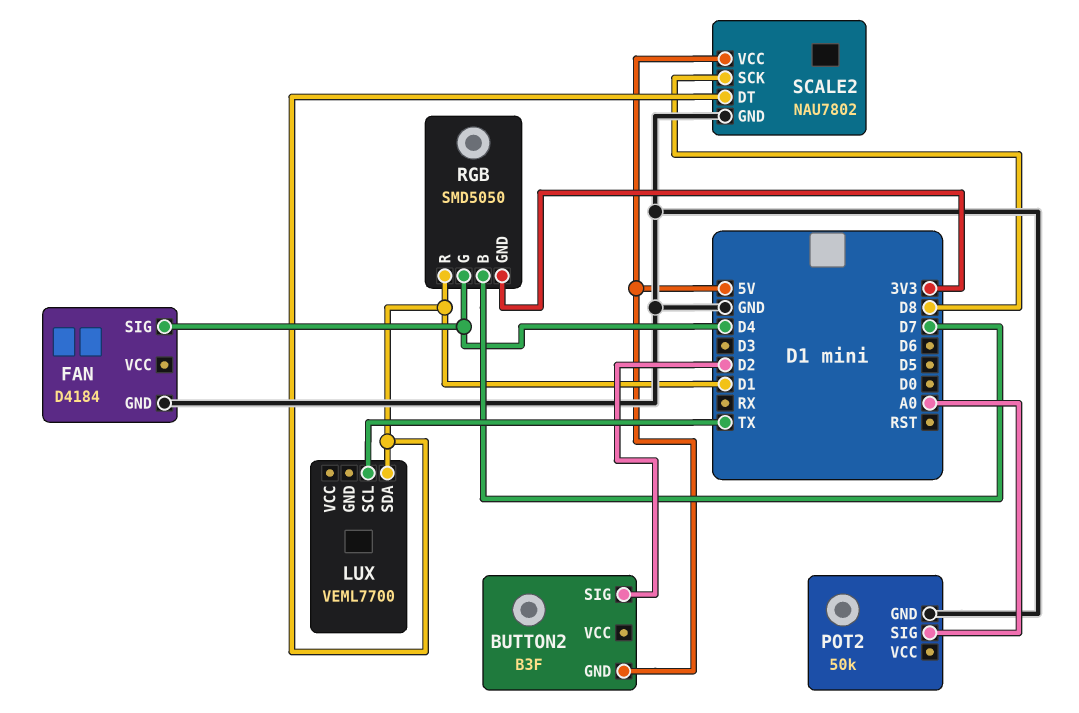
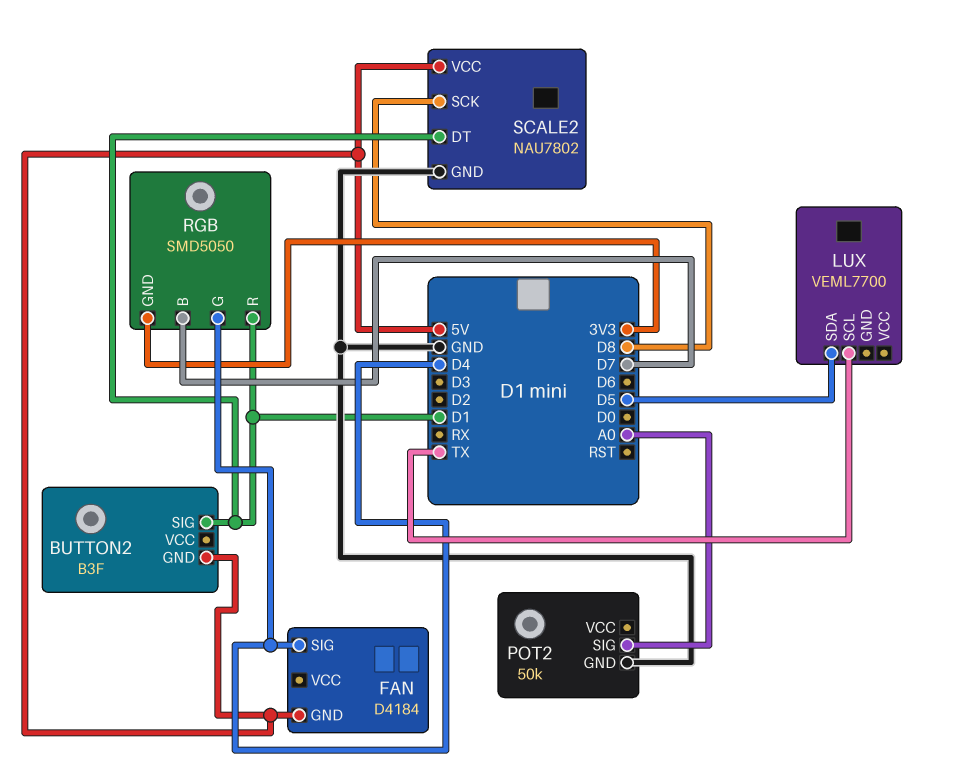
BUTTON2 pin SIG: D2 -> D1
FAN pin GND: GND -> 5V
LUX pin SDA: D1 -> D5

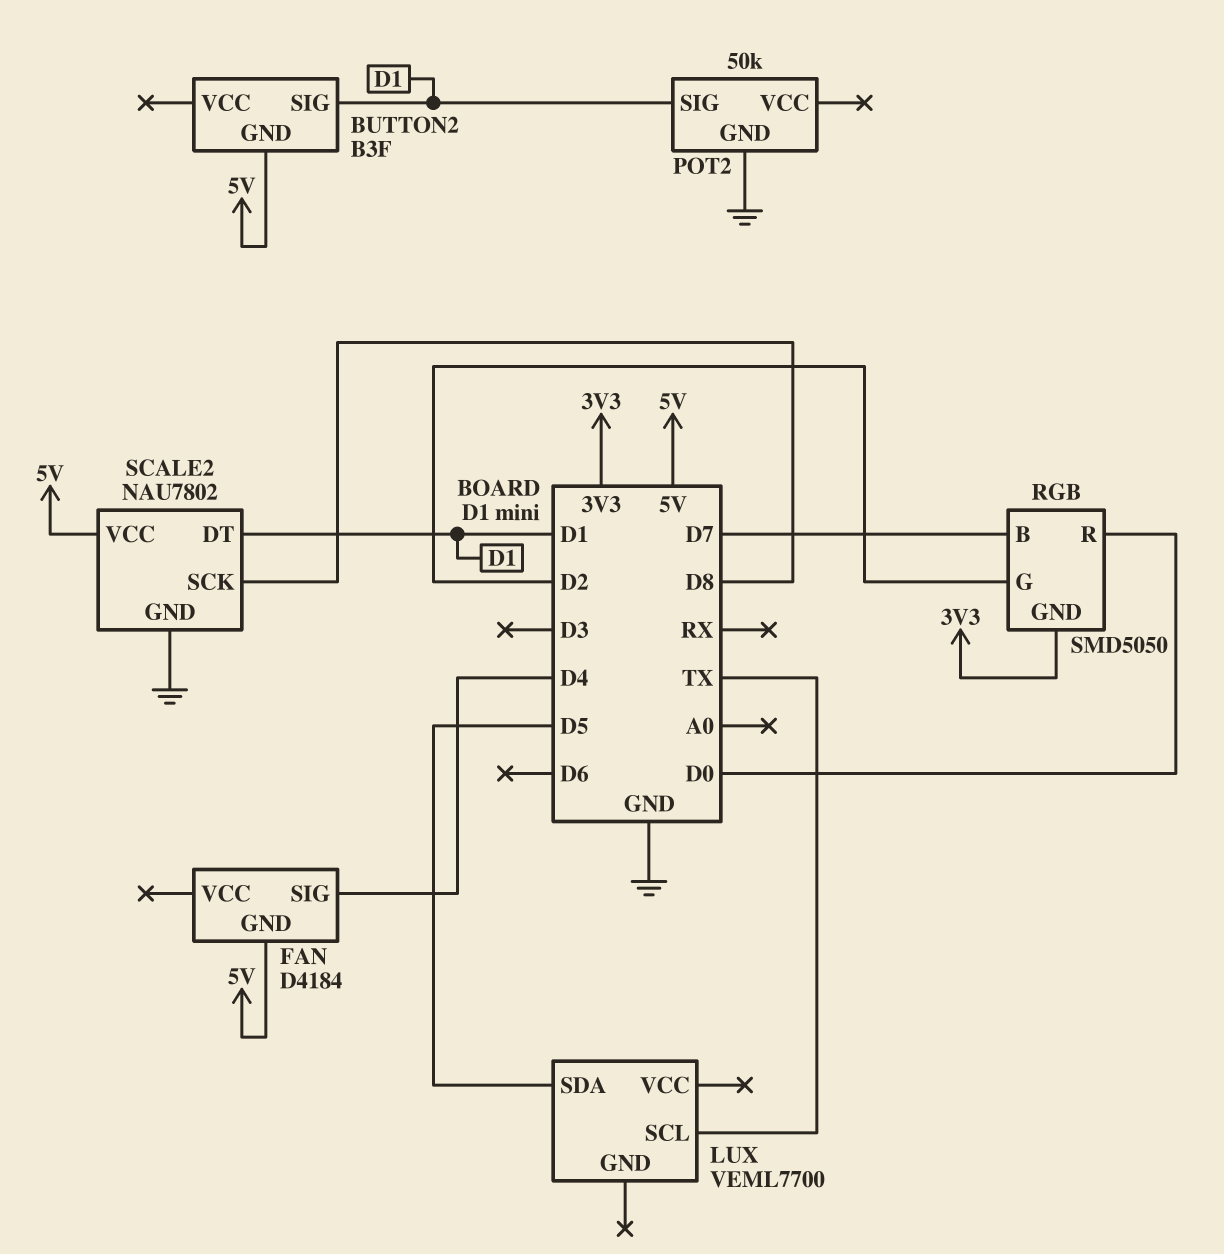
POT2 pin SIG: A0 -> D1
RGB pin G: D4 -> D2
RGB pin R: D1 -> D0

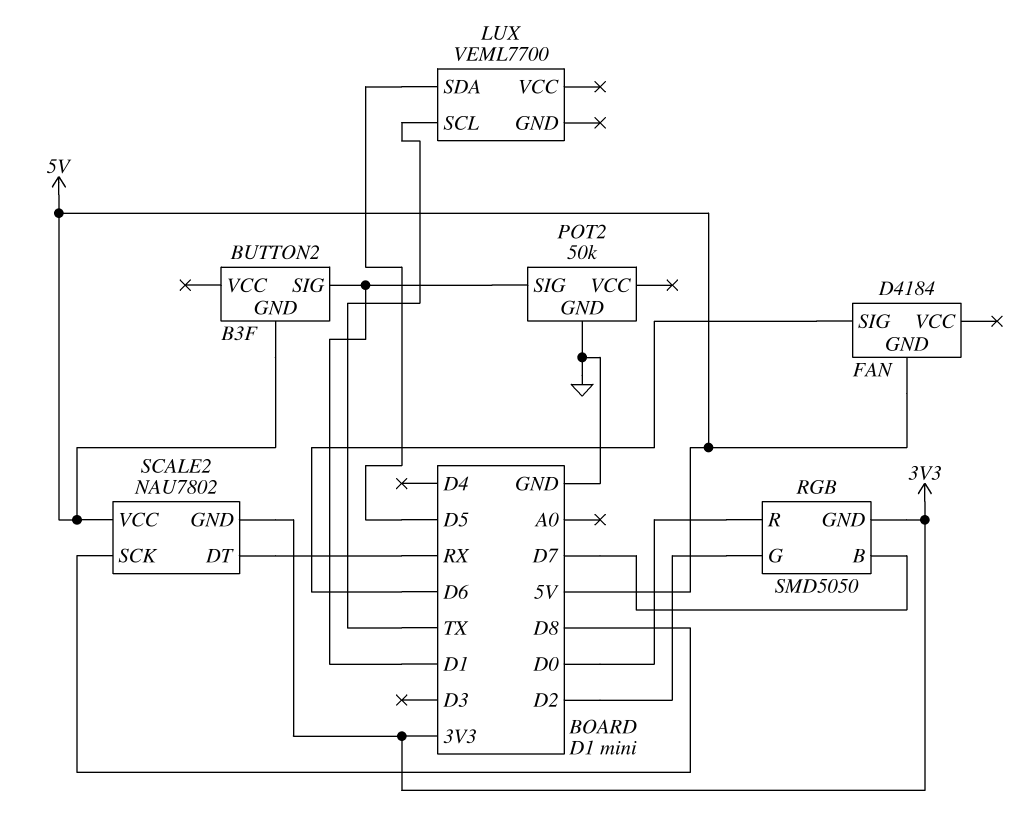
FAN pin SIG: D4 -> D6
SCALE2 pin DT: D1 -> RX
SCALE2 pin GND: GND -> 3V3

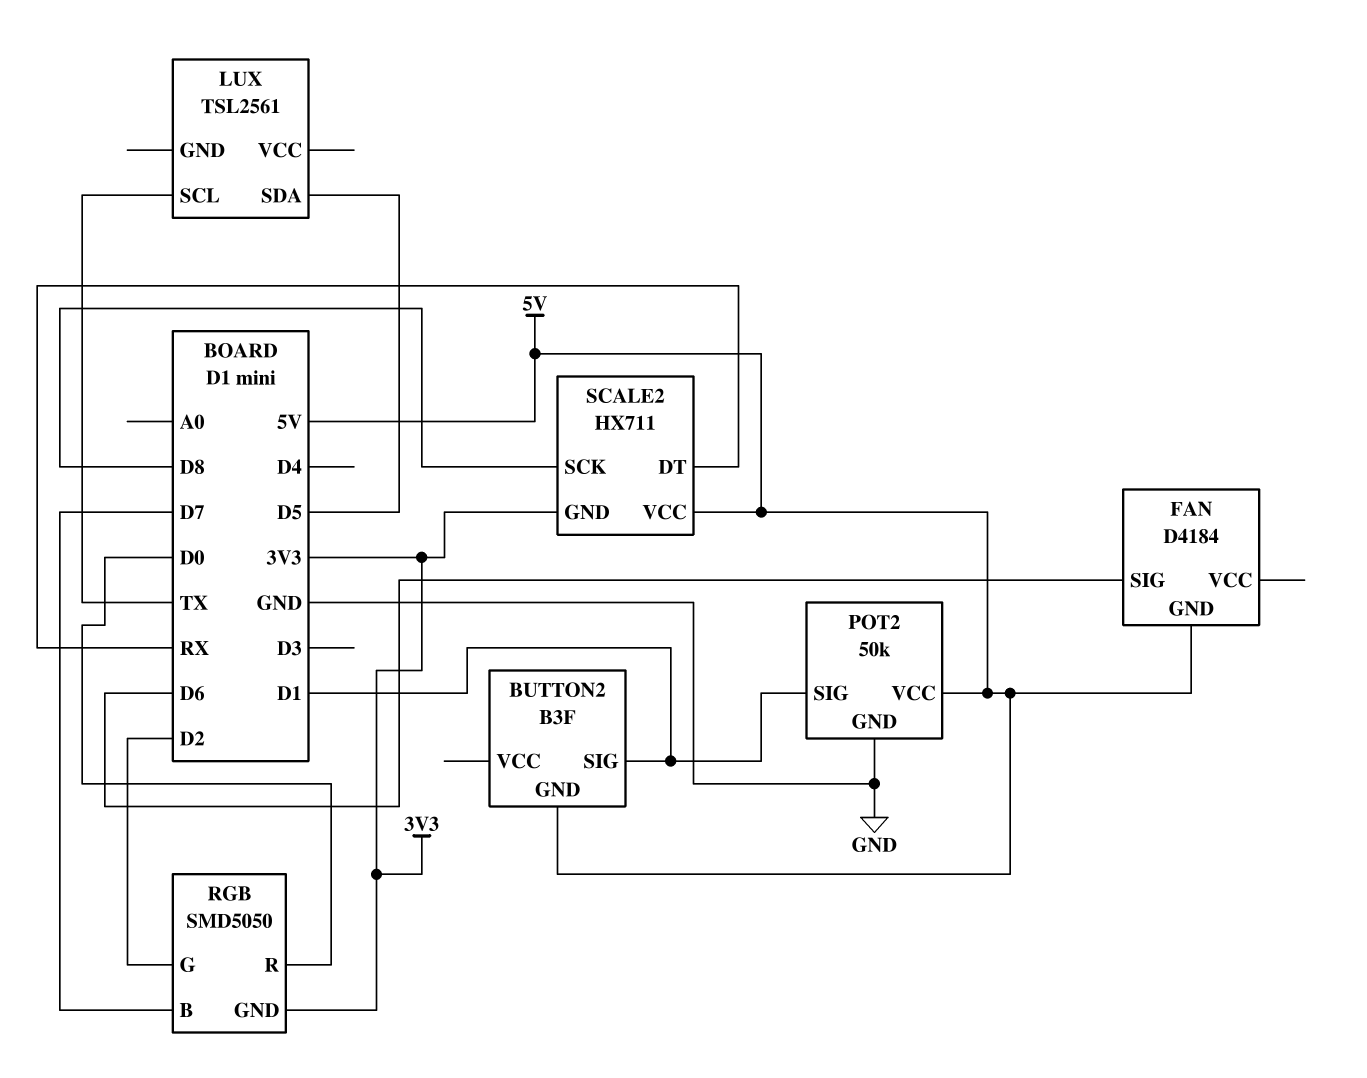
LUX: VEML7700 -> TSL2561
POT2 pin VCC: none -> 5V
SCALE2: NAU7802 -> HX711

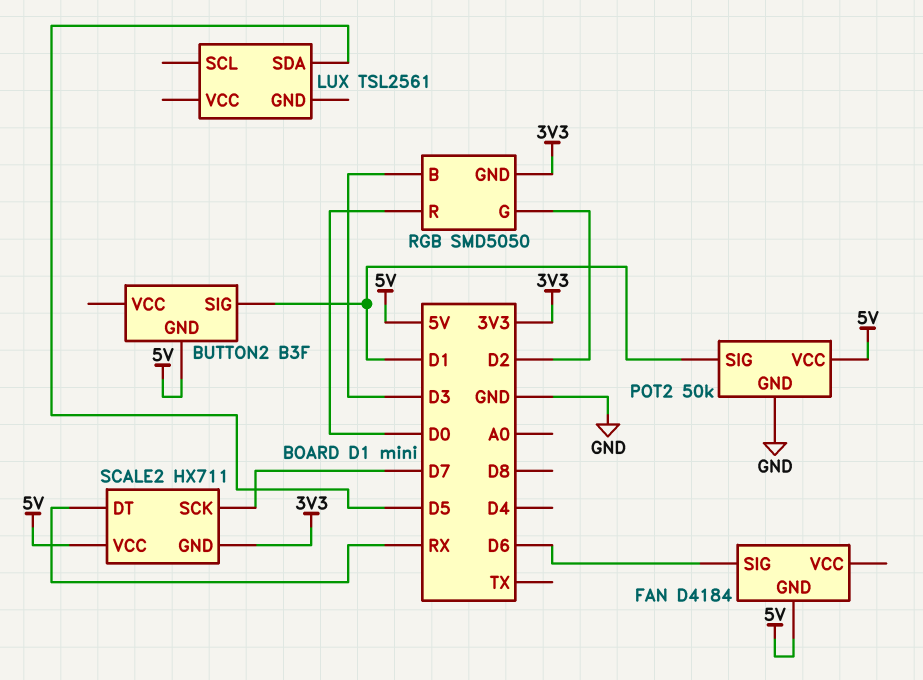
LUX pin SCL: TX -> none
RGB pin B: D7 -> D3
SCALE2 pin SCK: D8 -> D7

